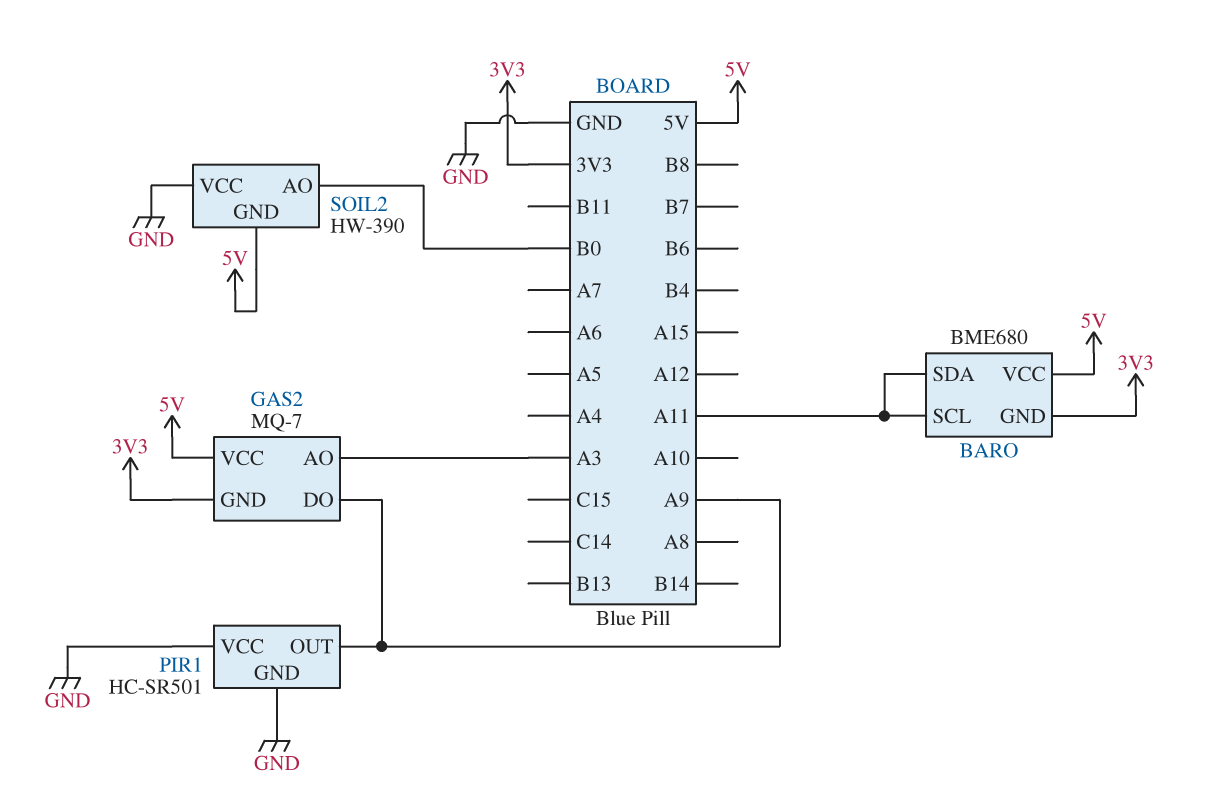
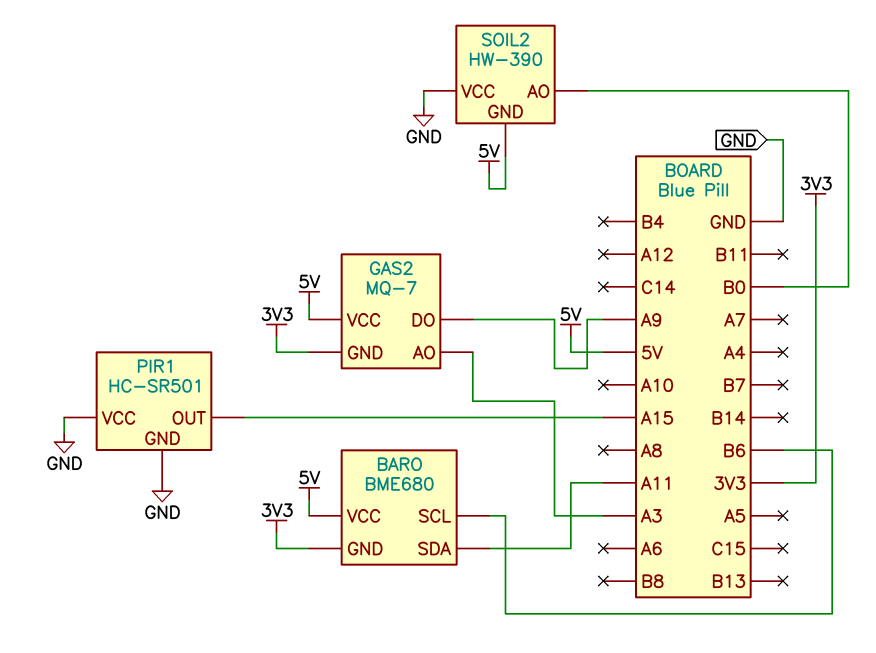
BARO pin SCL: A11 -> B6
PIR1 pin OUT: A9 -> A15

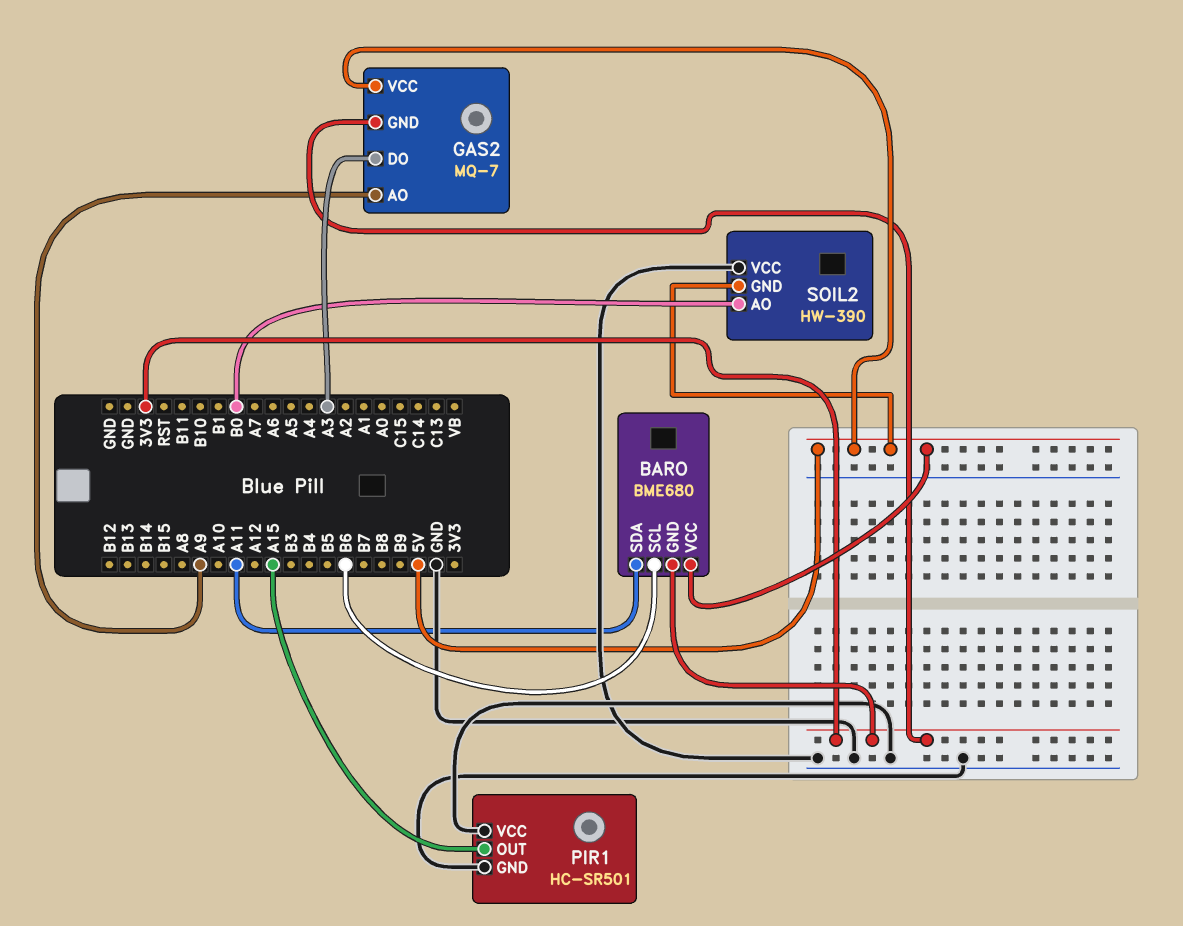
GAS2 pin AO: A3 -> A9
GAS2 pin DO: A9 -> A3

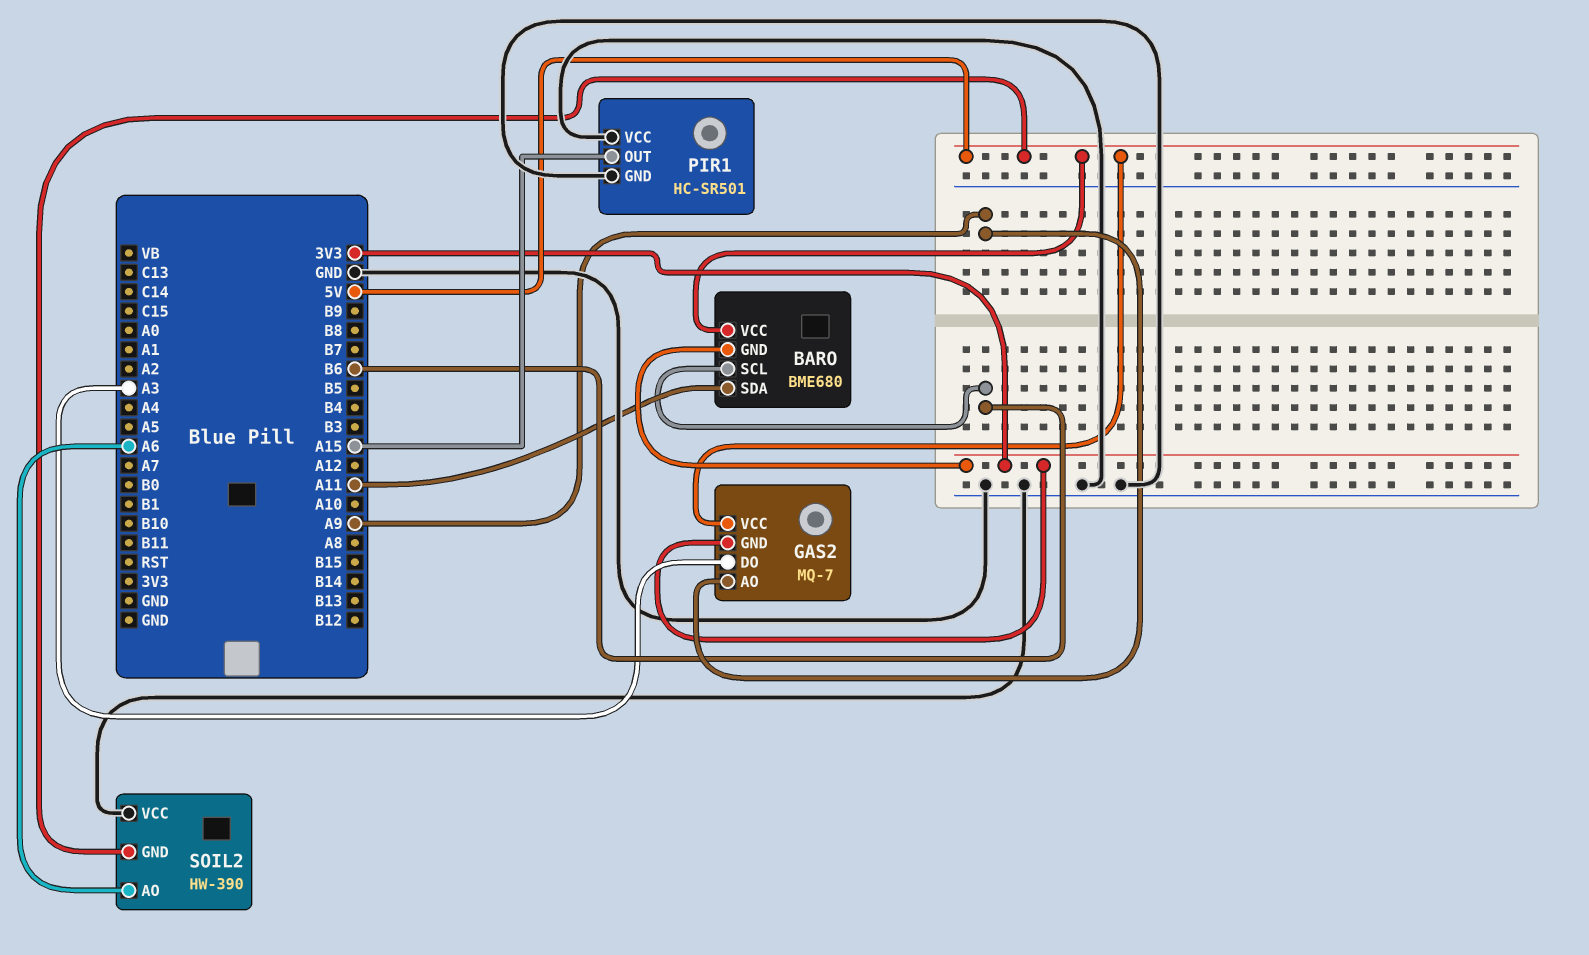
SOIL2 pin AO: B0 -> A6

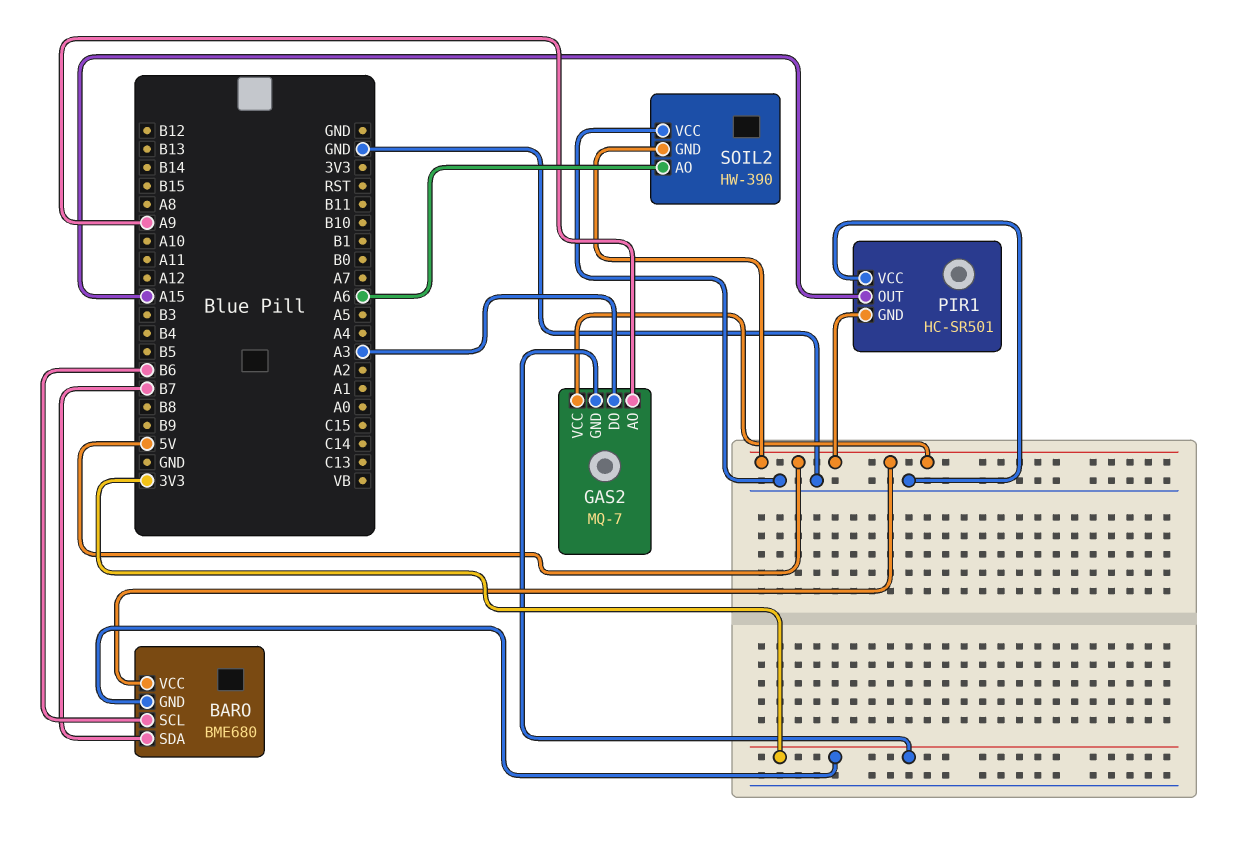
BARO pin SDA: A11 -> B7
PIR1 pin GND: GND -> 5V

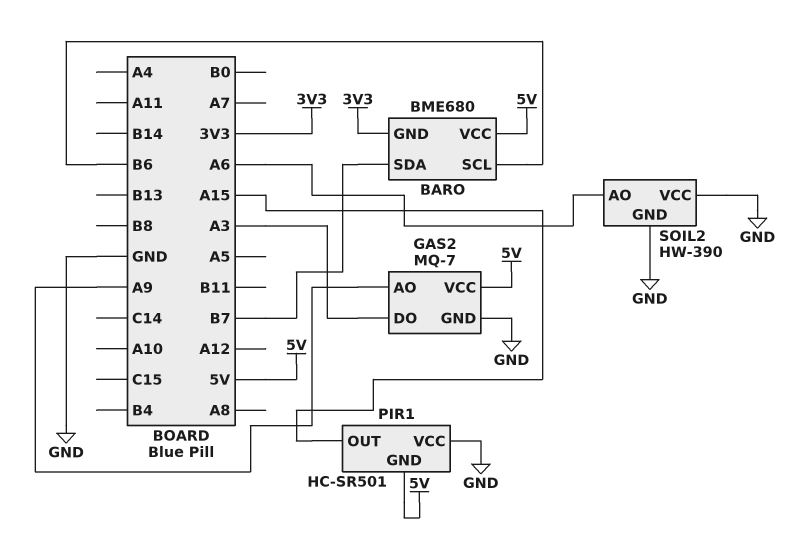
GAS2 pin GND: 3V3 -> GND
SOIL2 pin GND: 5V -> GND

